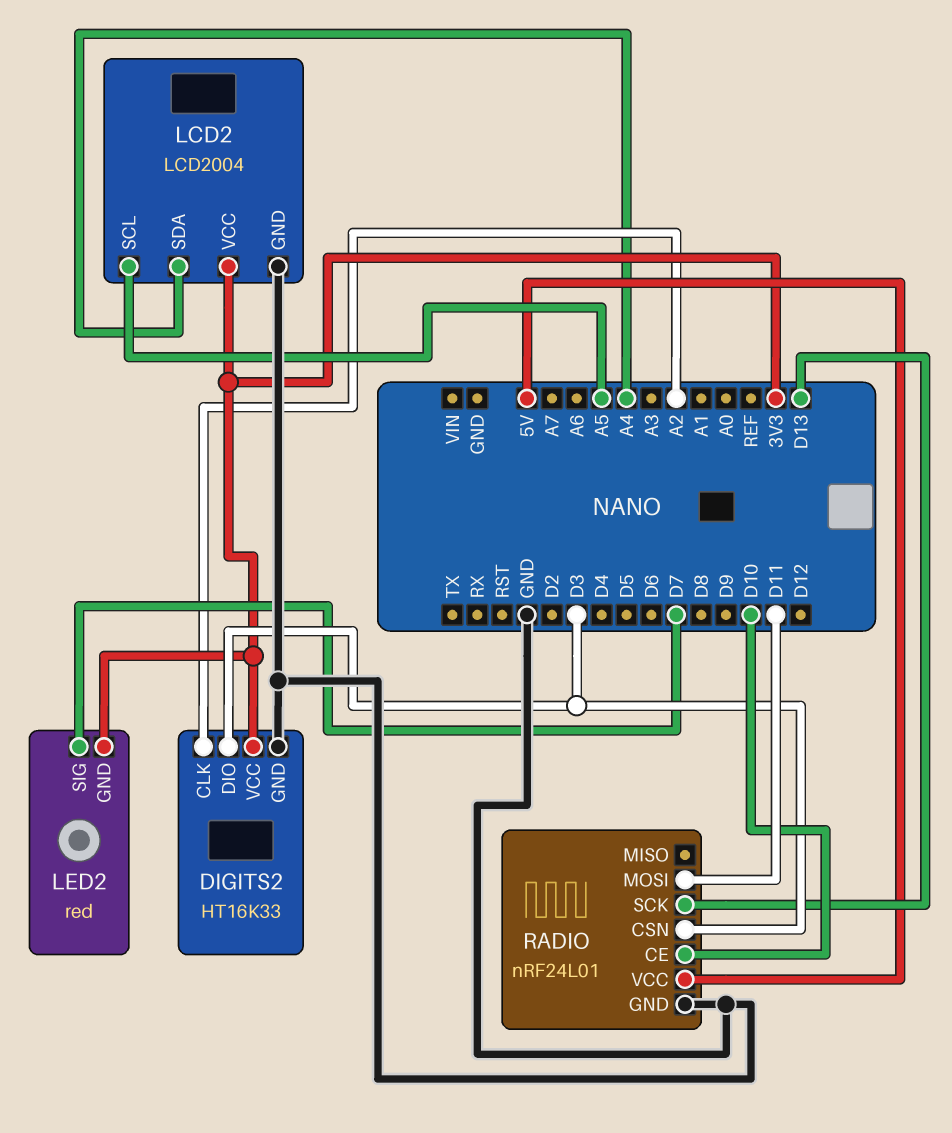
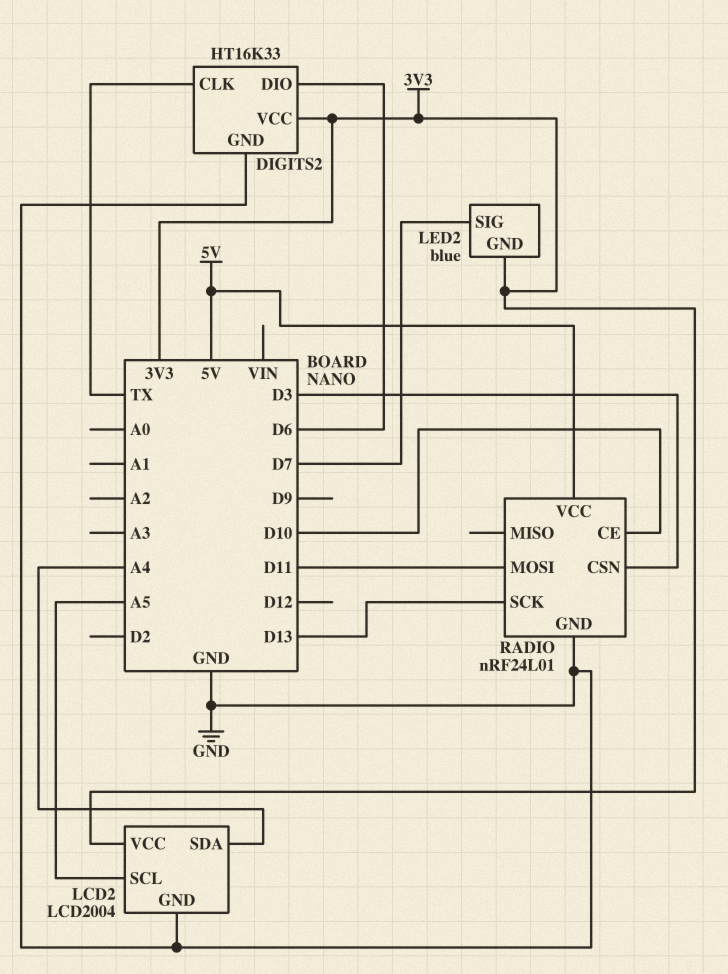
DIGITS2 pin CLK: A2 -> TX
DIGITS2 pin DIO: D3 -> D6
LED2: red -> blue

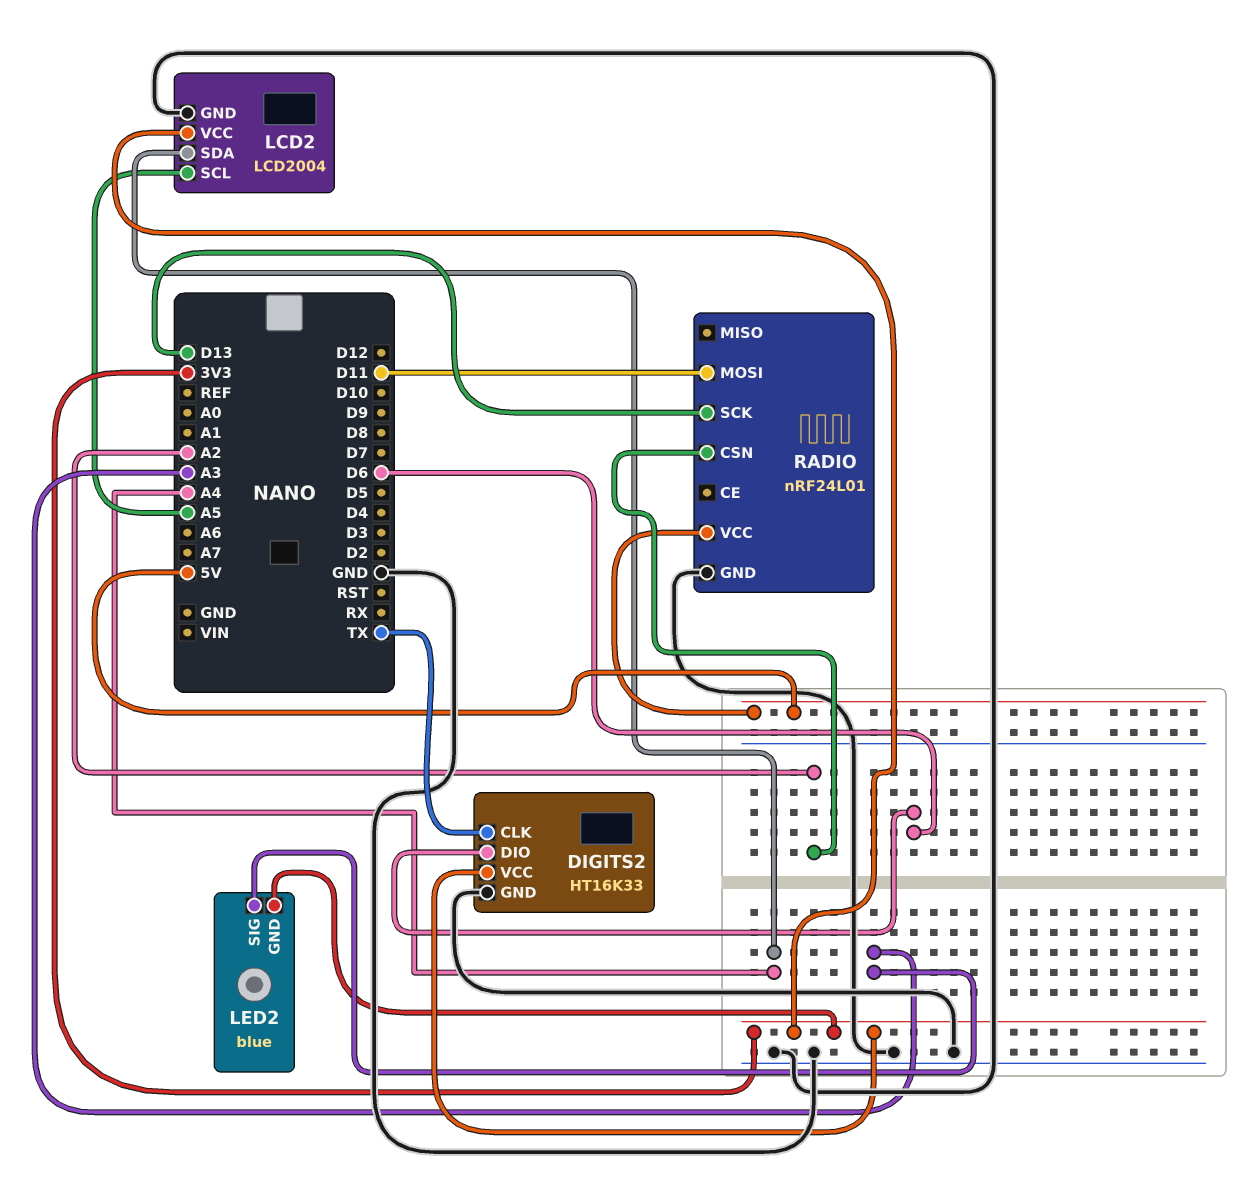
LED2 pin SIG: D7 -> A3
RADIO pin CE: D10 -> none
RADIO pin CSN: D3 -> A2

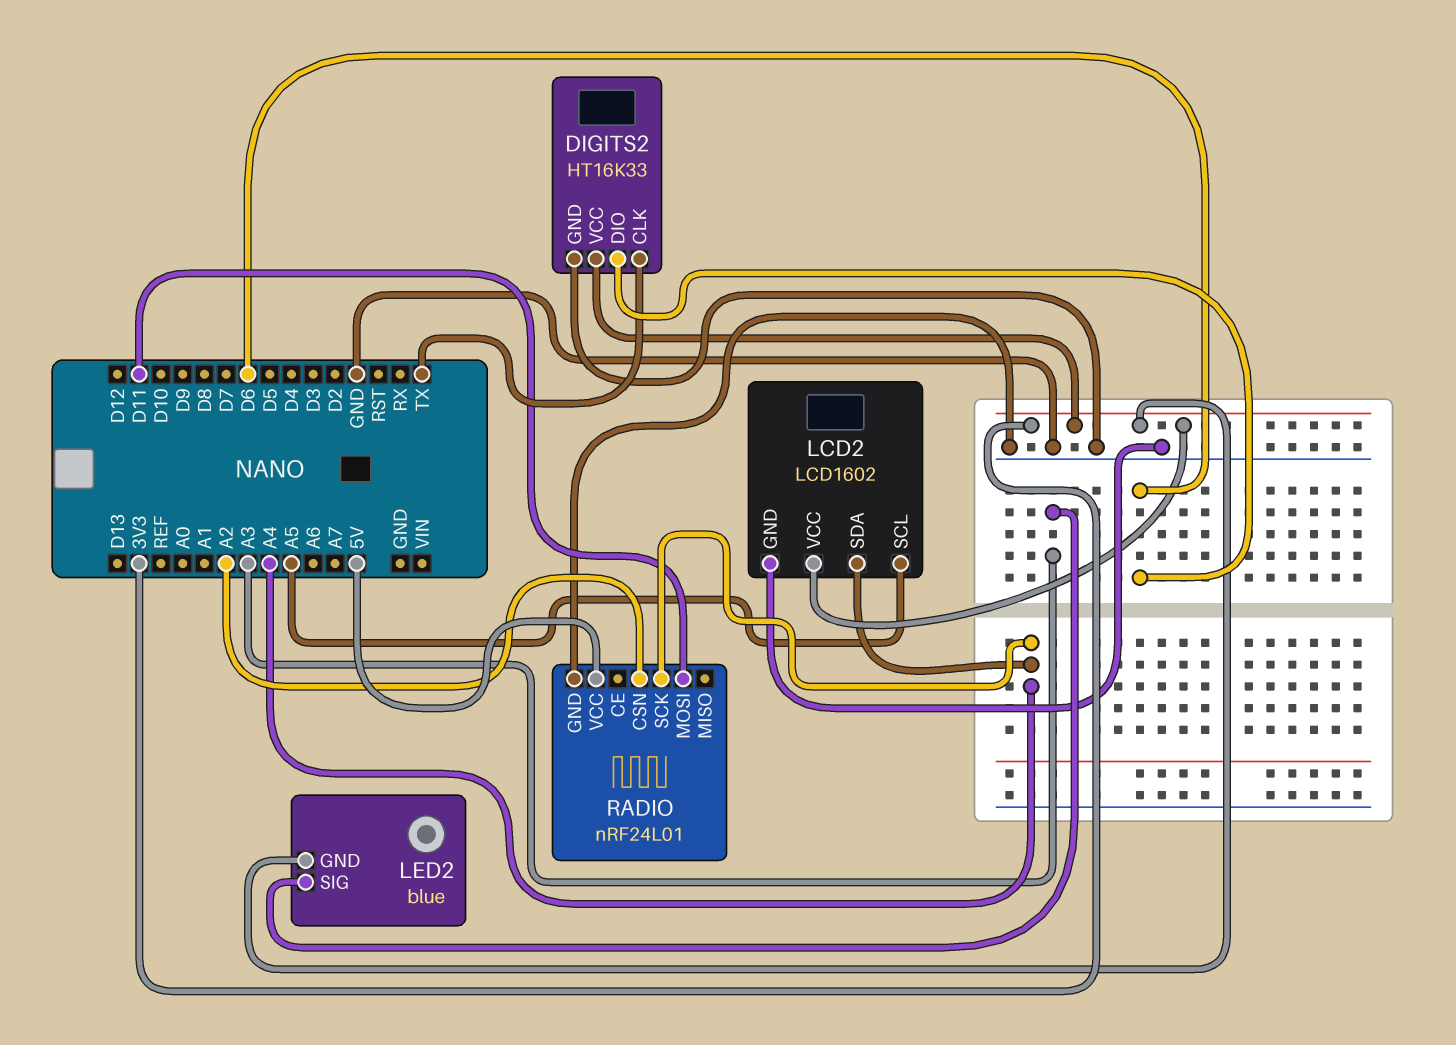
LCD2: LCD2004 -> LCD1602
RADIO pin SCK: D13 -> A4

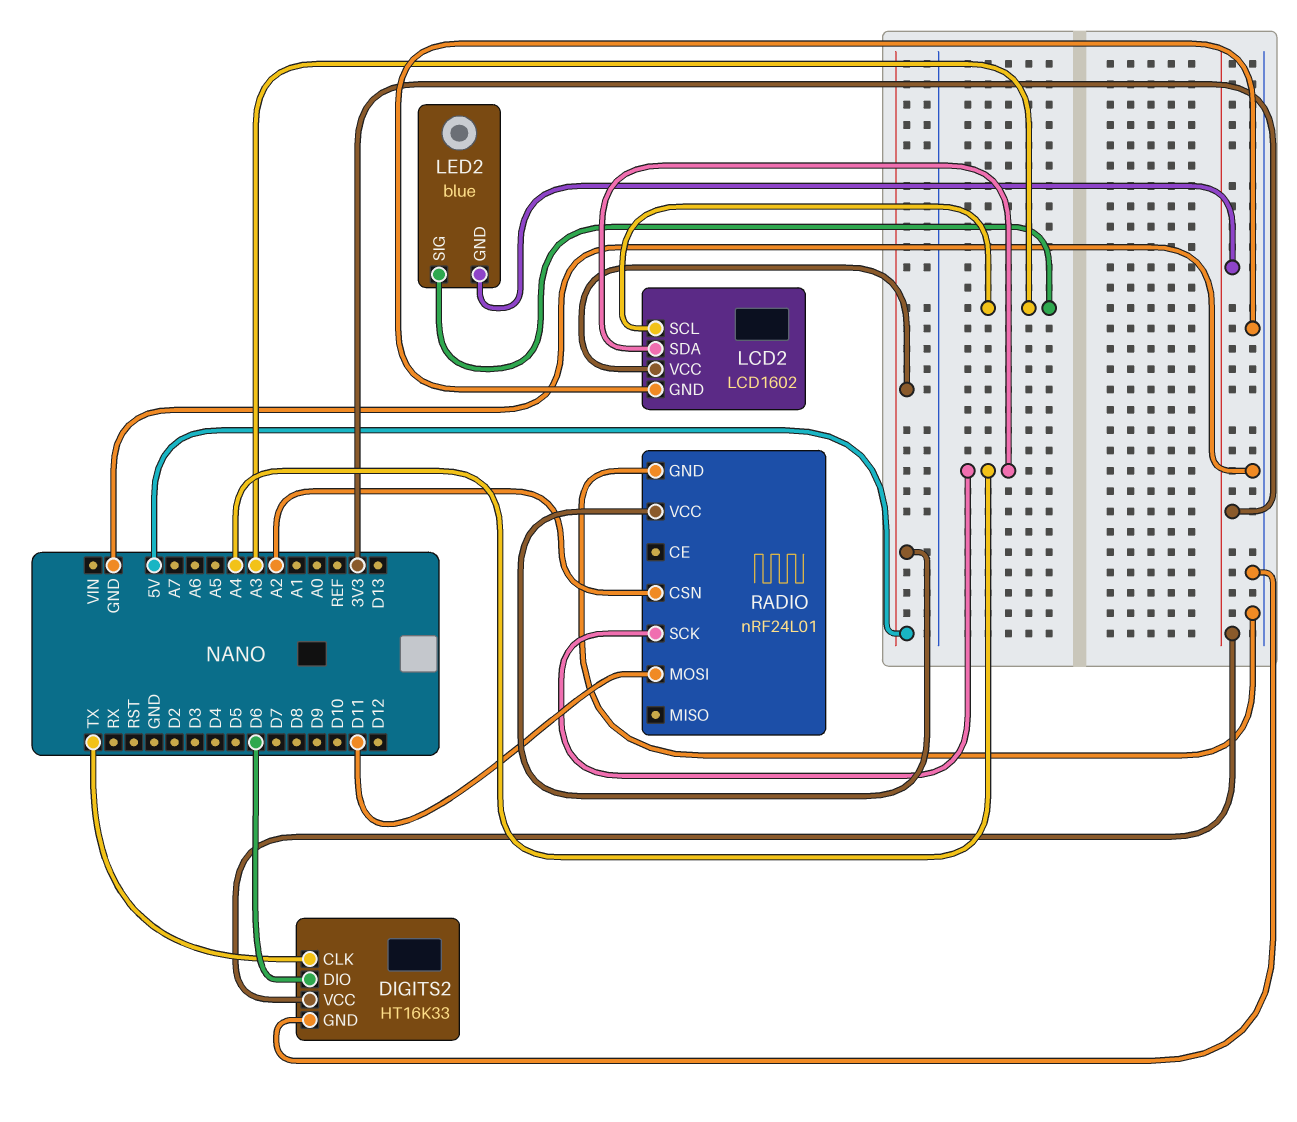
LCD2 pin SCL: A5 -> A3
LCD2 pin VCC: 3V3 -> 5V

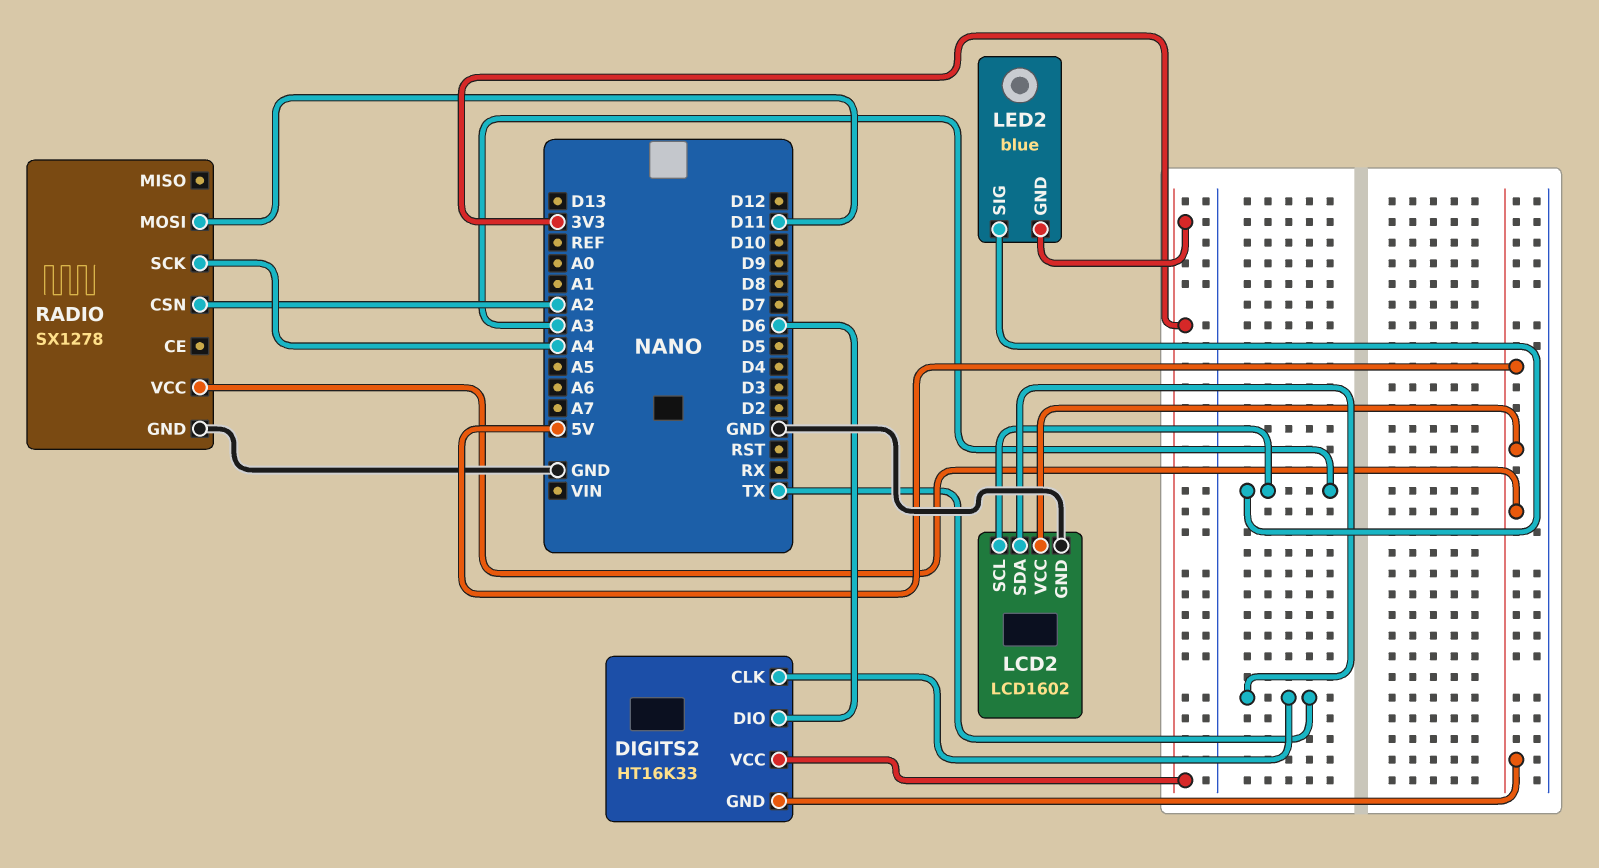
DIGITS2 pin GND: GND -> 5V
LCD2 pin SDA: A4 -> TX
RADIO: nRF24L01 -> SX1278

